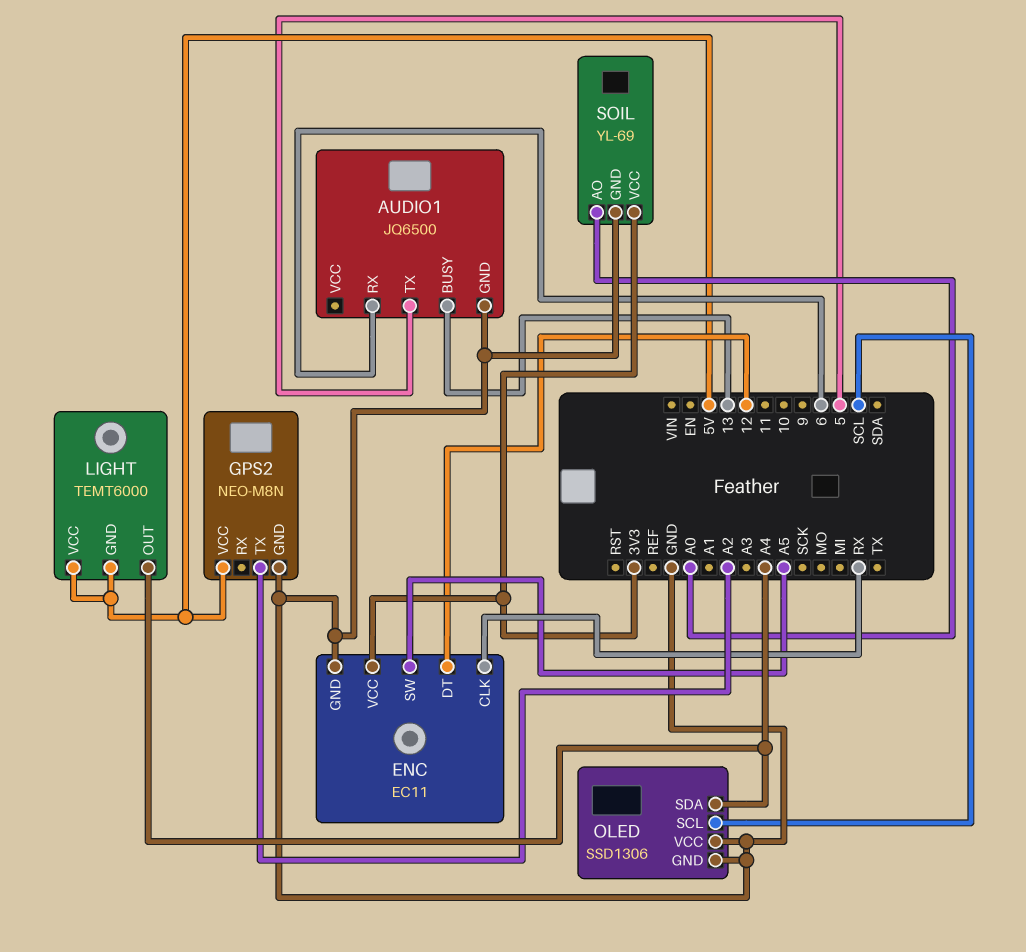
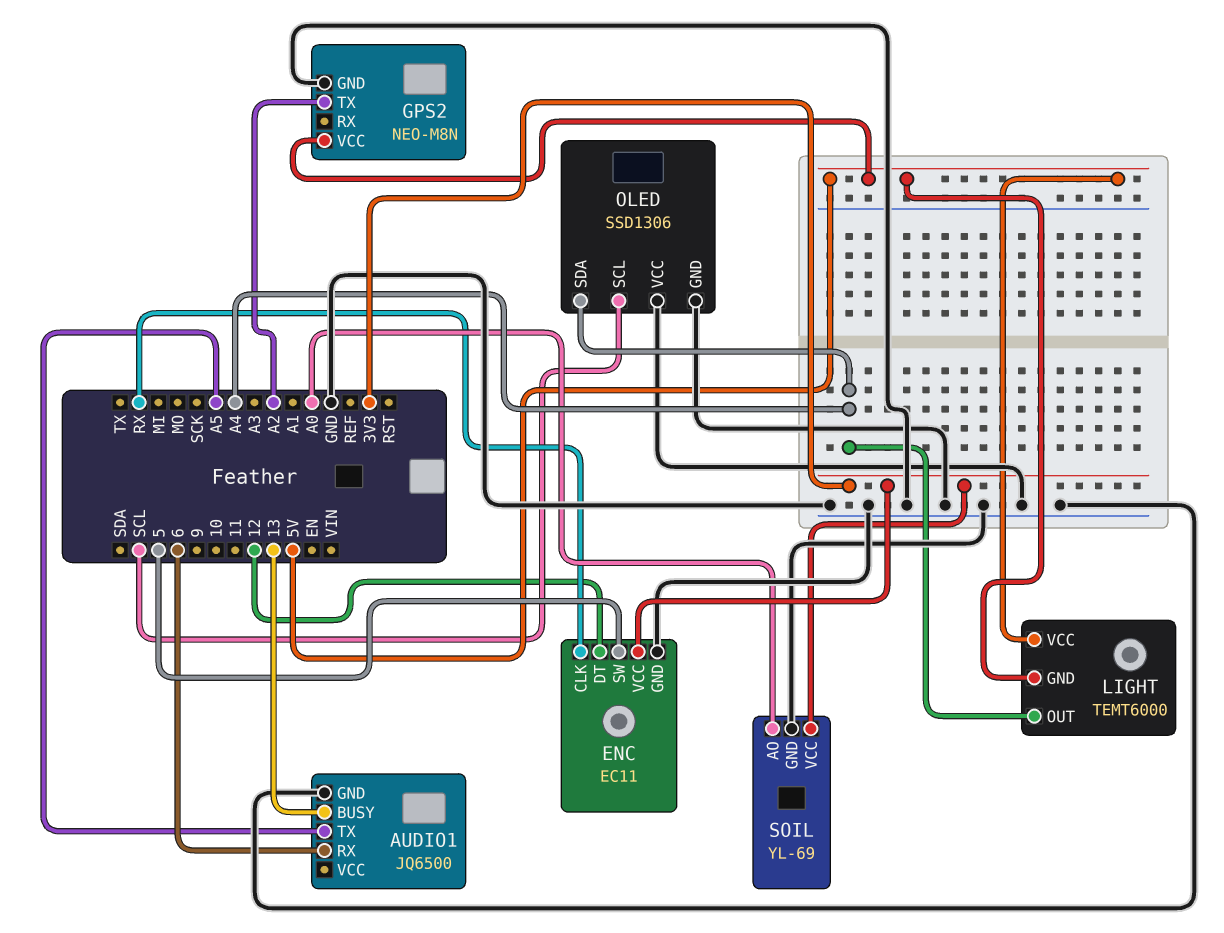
AUDIO1 pin TX: 5 -> A5
ENC pin SW: A5 -> 5

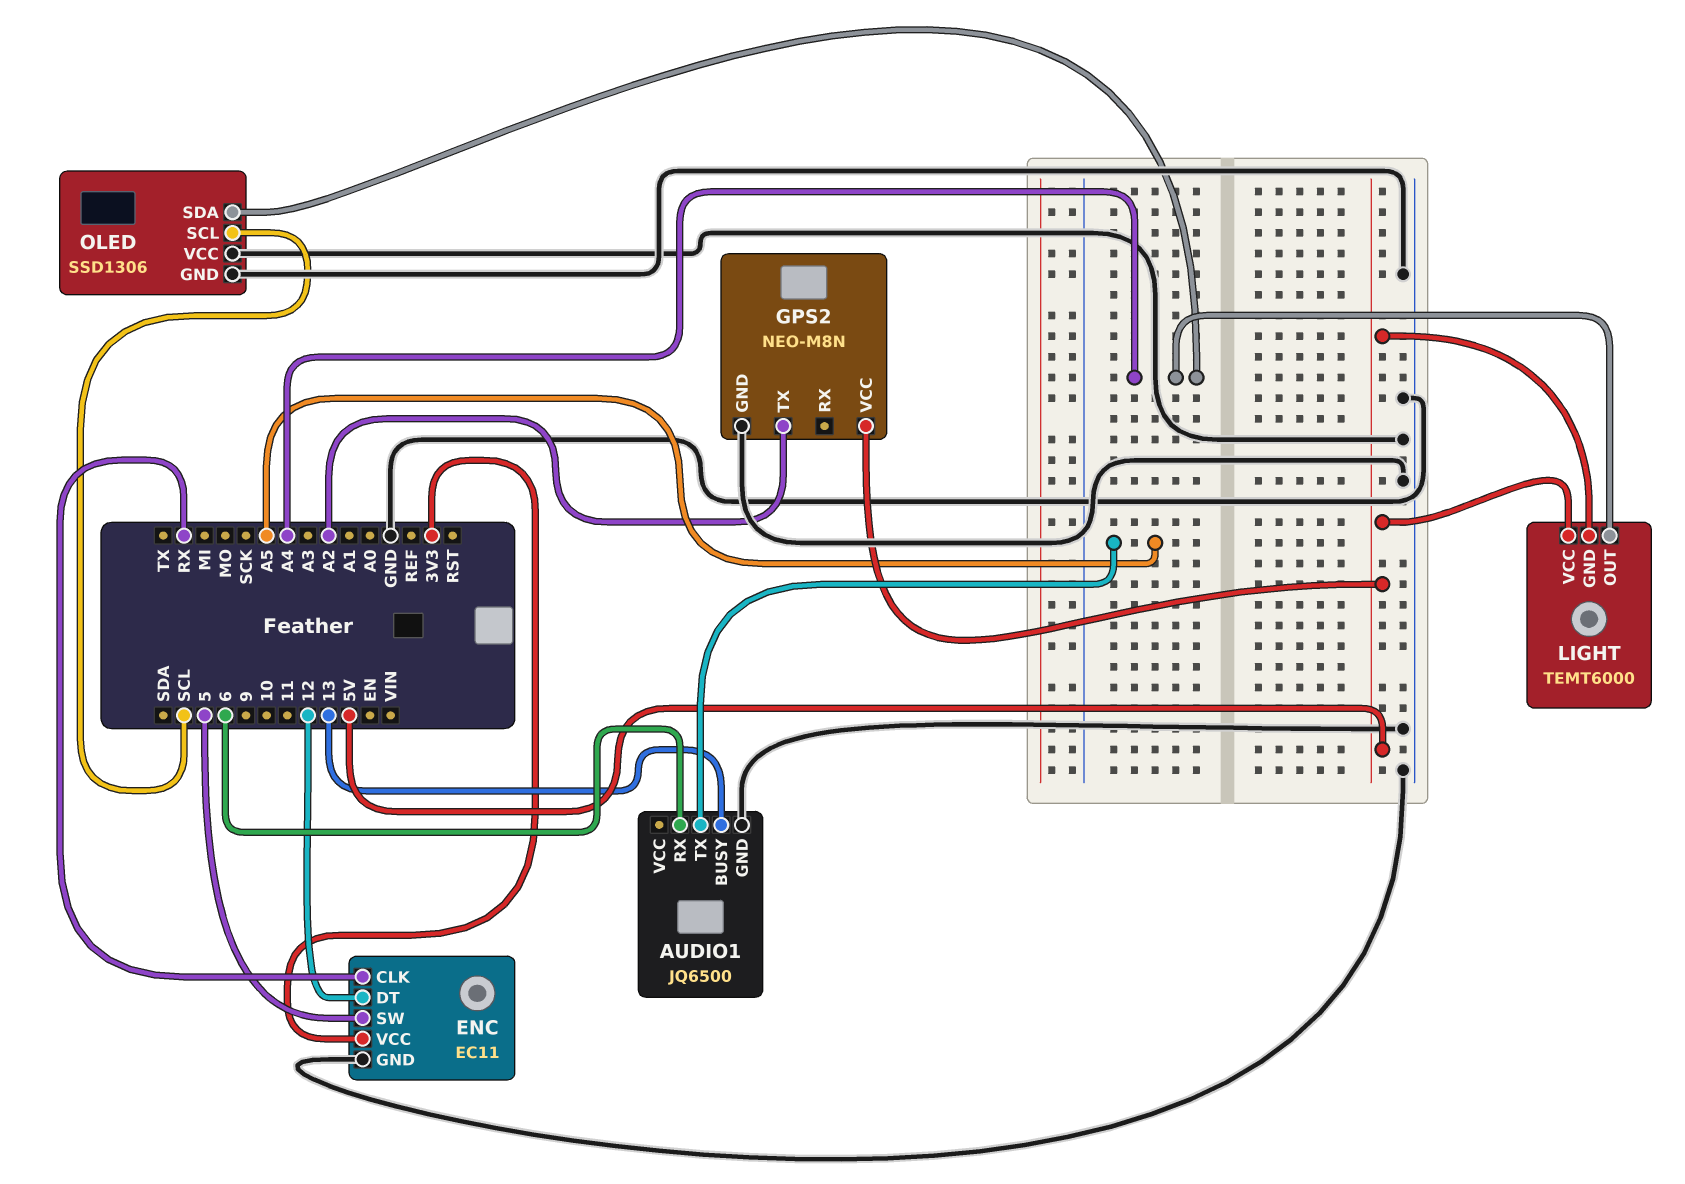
SOIL: YL-69 -> none
SOIL pin AO: A0 -> none
SOIL pin GND: GND -> none
SOIL pin VCC: 3V3 -> none

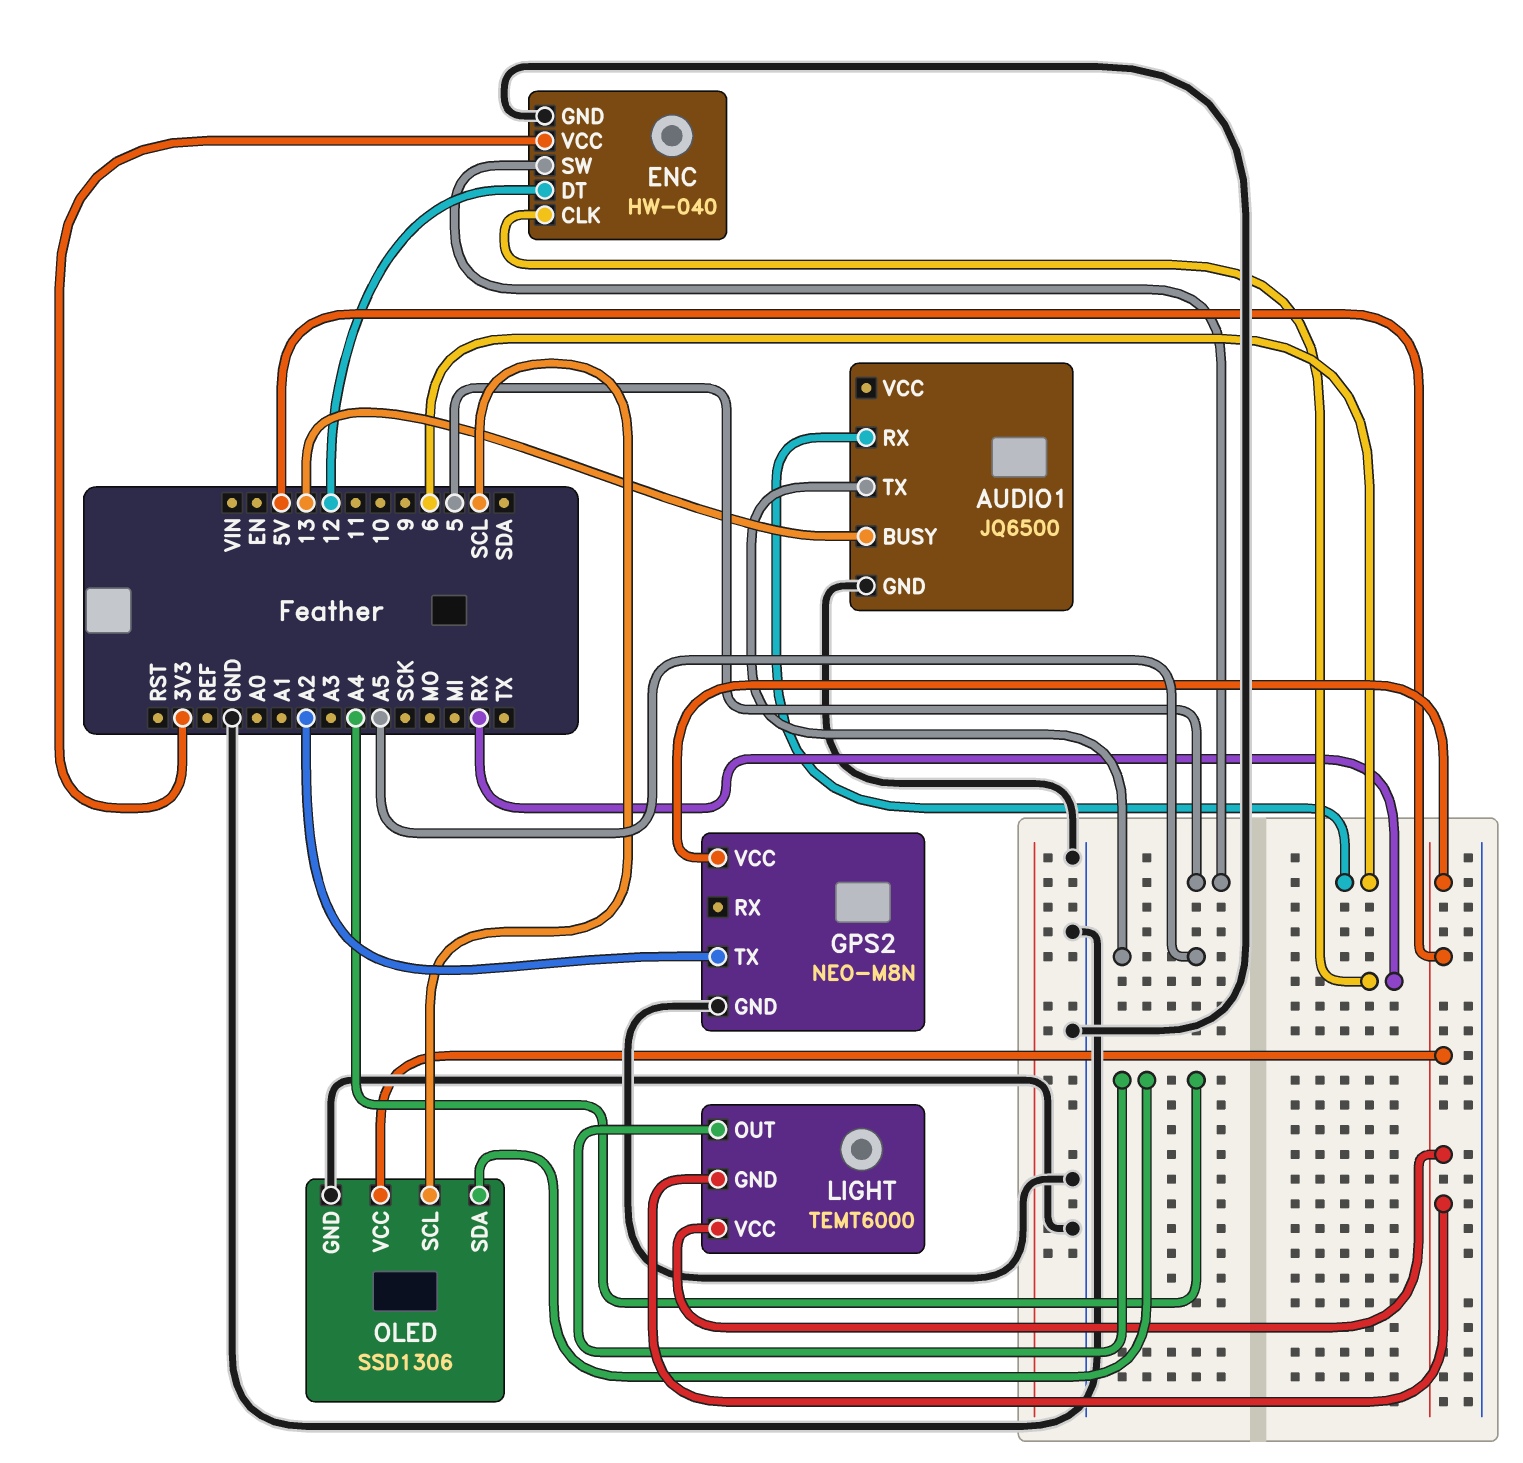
ENC: EC11 -> HW-040
OLED pin VCC: GND -> 5V

